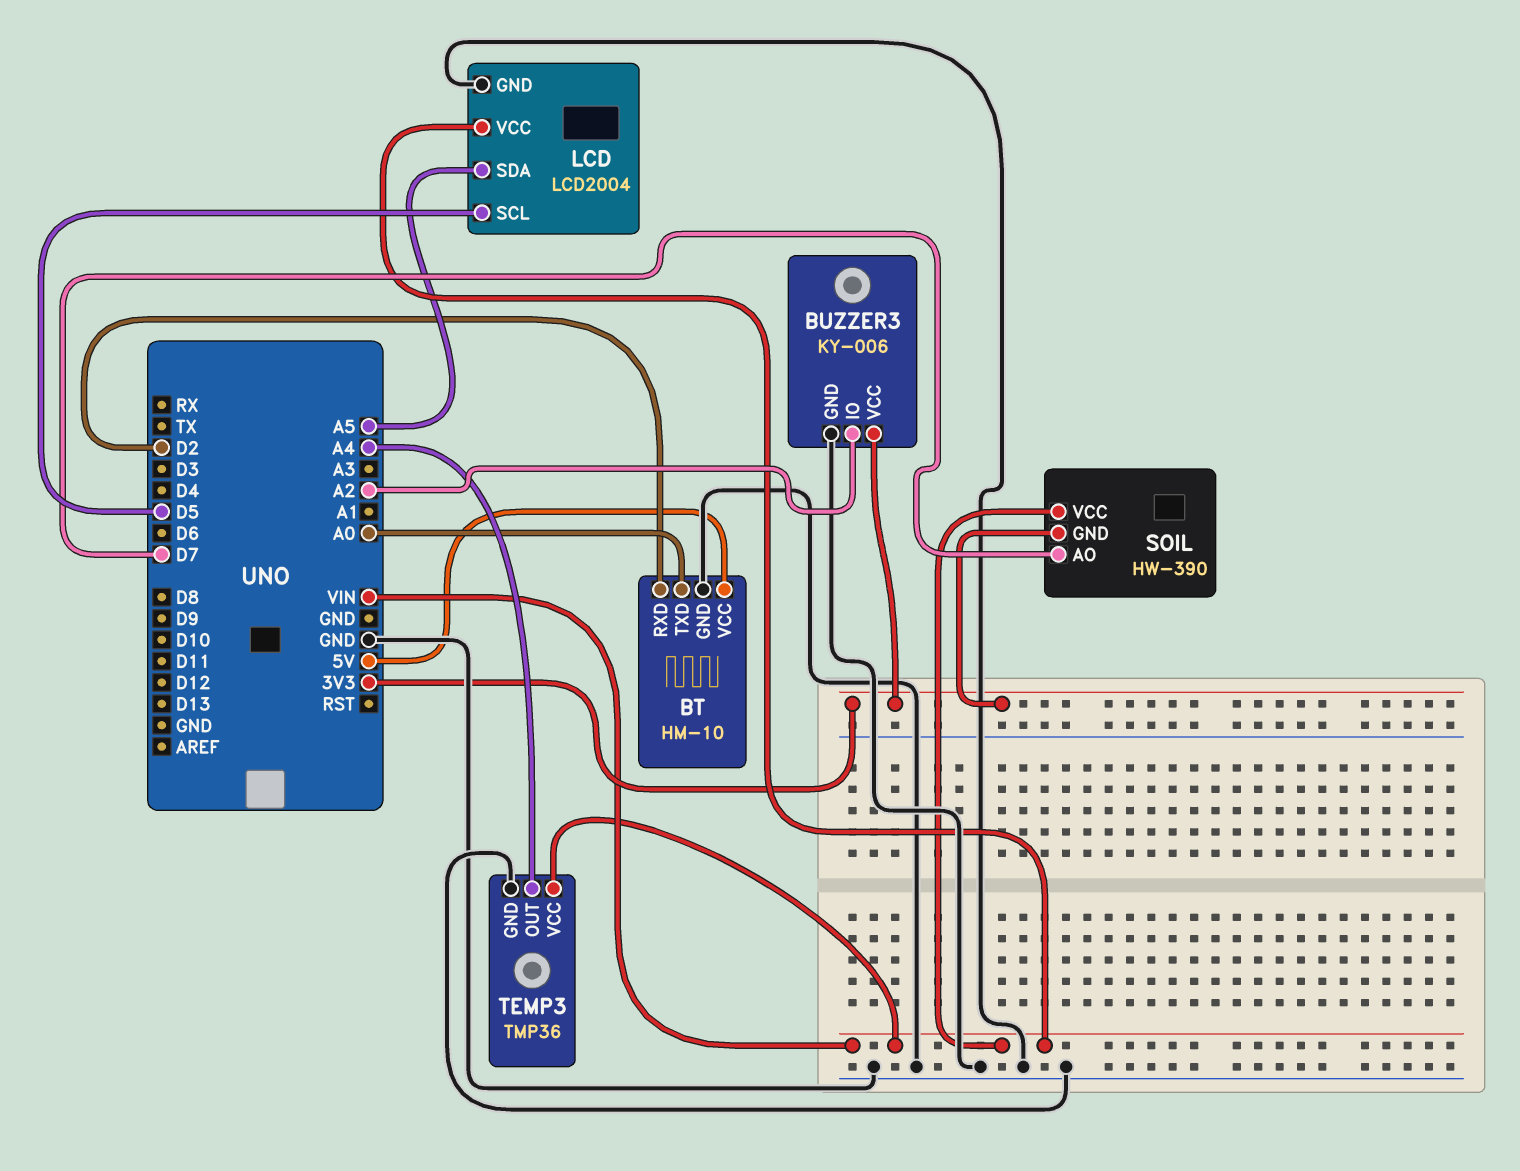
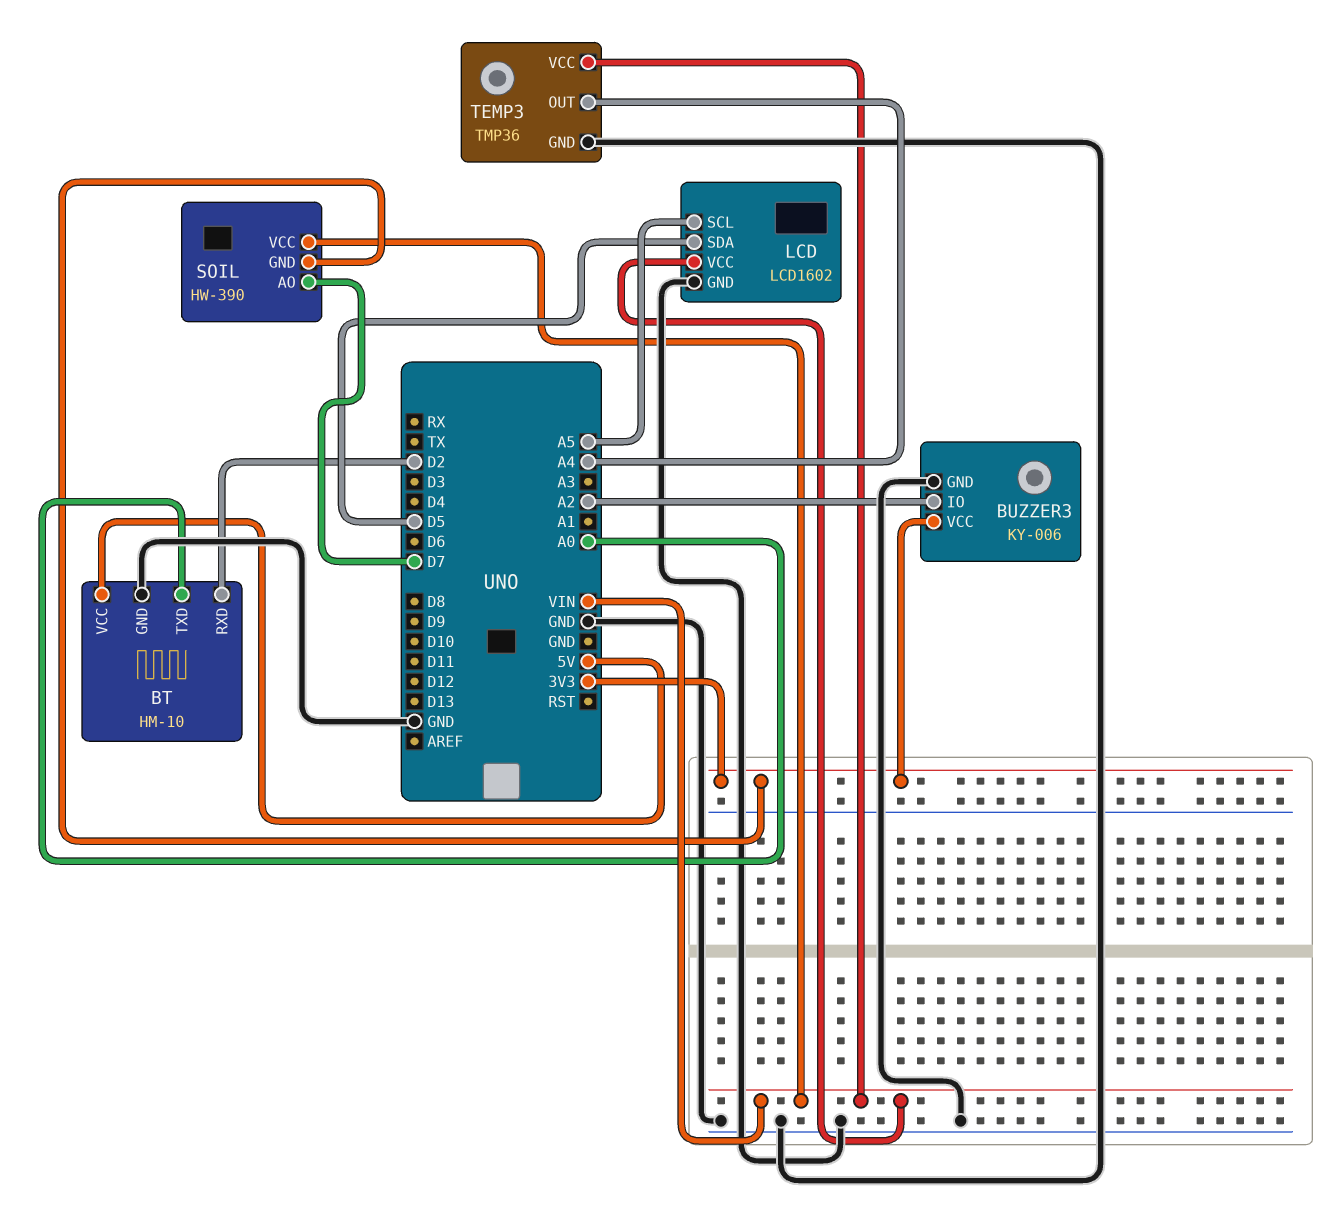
LCD: LCD2004 -> LCD1602
LCD pin SCL: D5 -> A5
LCD pin SDA: A5 -> D5

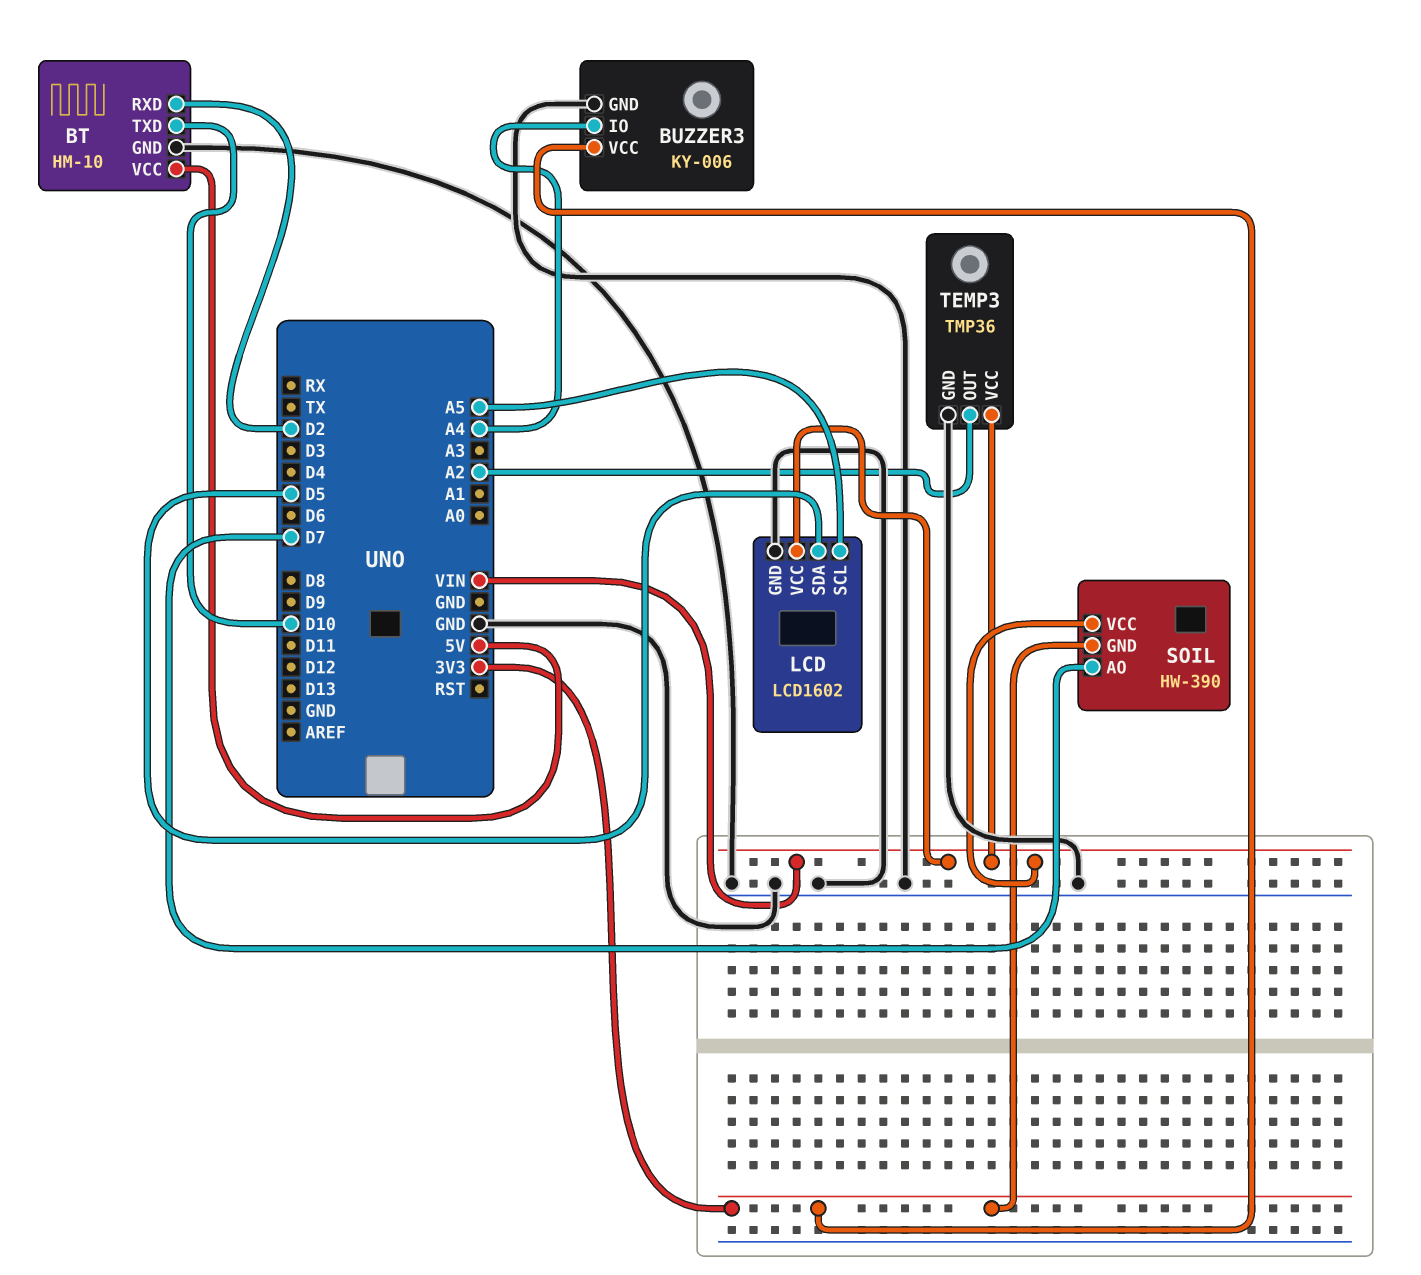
BT pin TXD: A0 -> D10
BUZZER3 pin IO: A2 -> A4
TEMP3 pin OUT: A4 -> A2

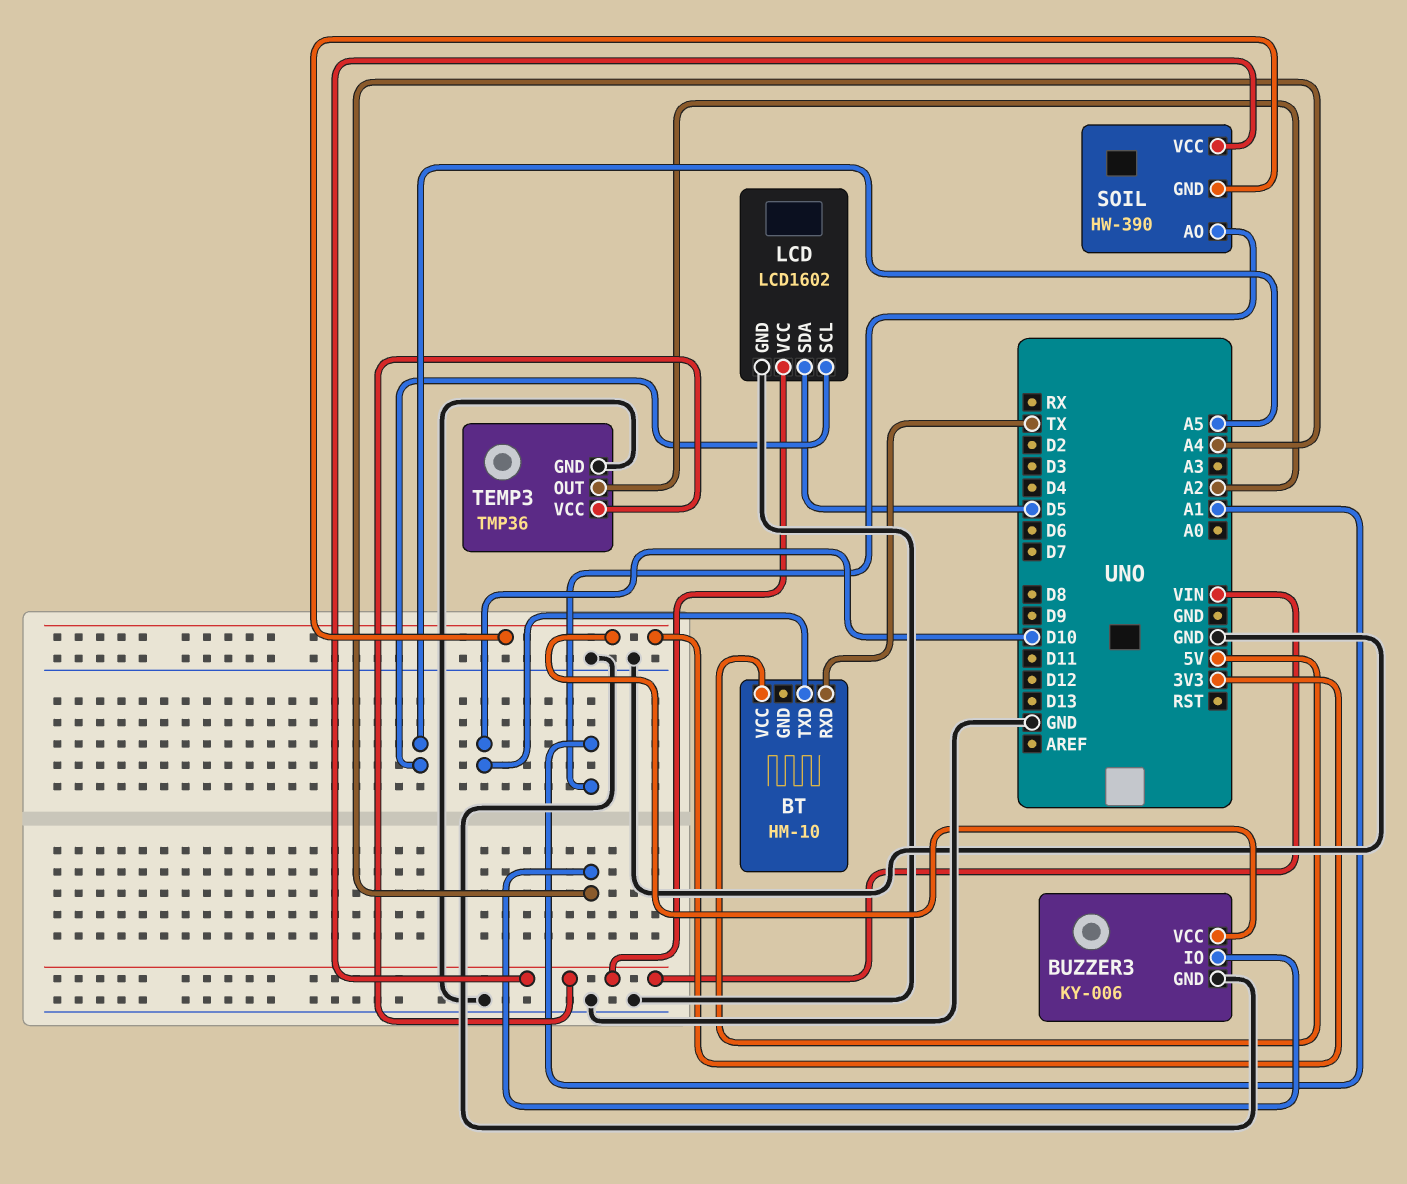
BT pin GND: GND -> none
BT pin RXD: D2 -> TX
SOIL pin AO: D7 -> A1

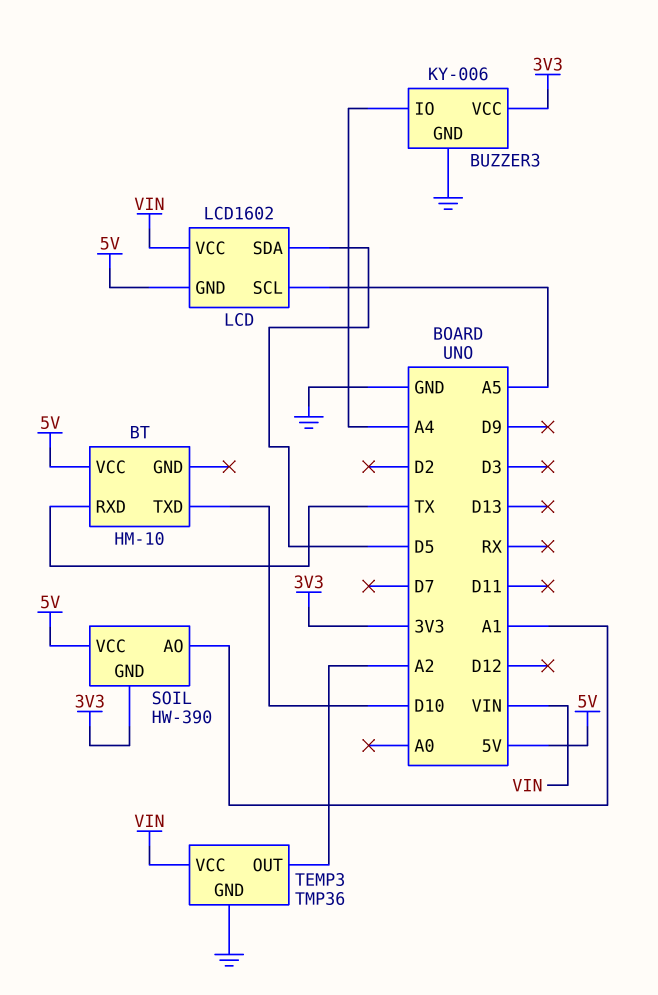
LCD pin GND: GND -> 5V
SOIL pin VCC: VIN -> 5V

